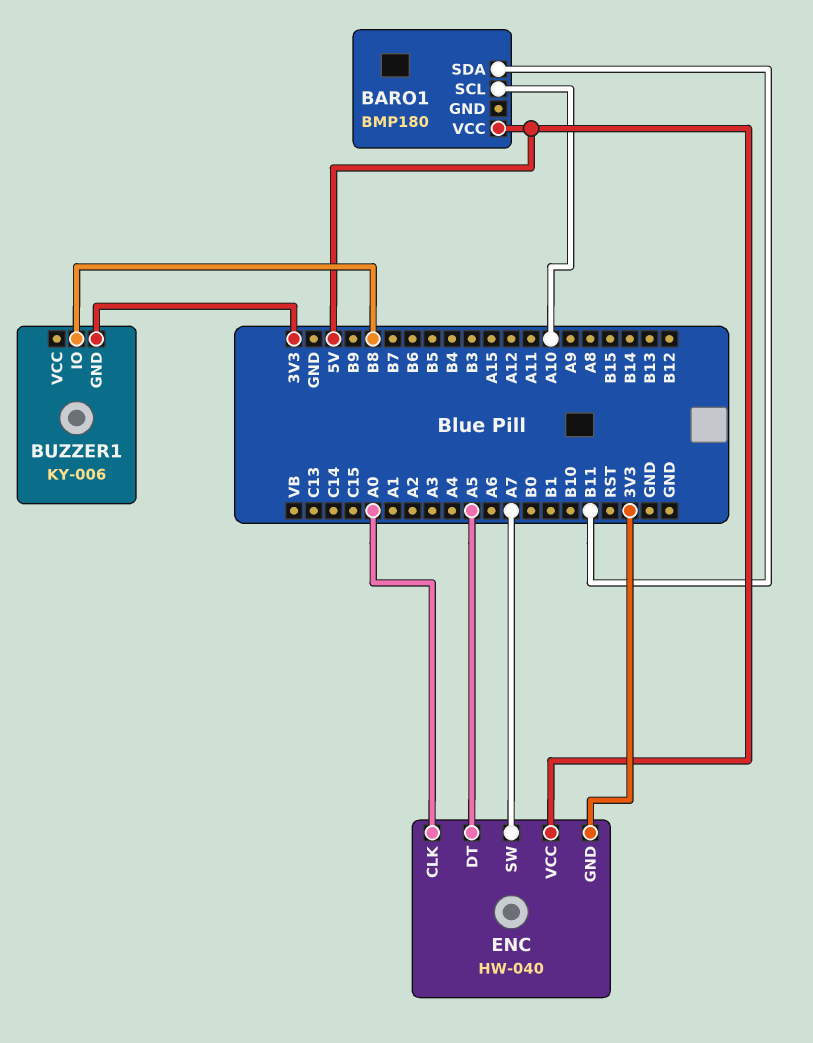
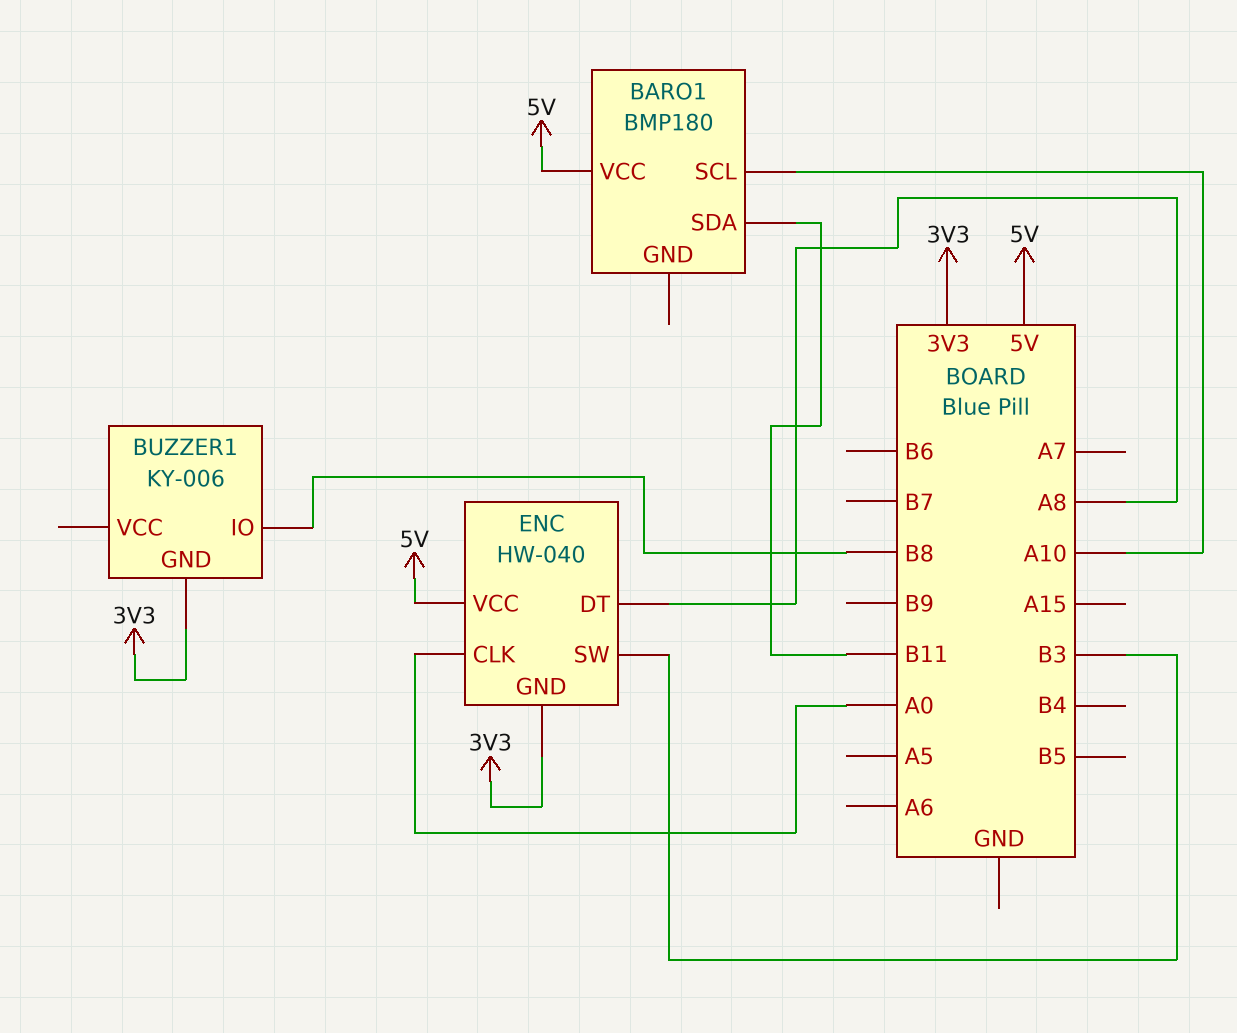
ENC pin DT: A5 -> A8
ENC pin SW: A7 -> B3

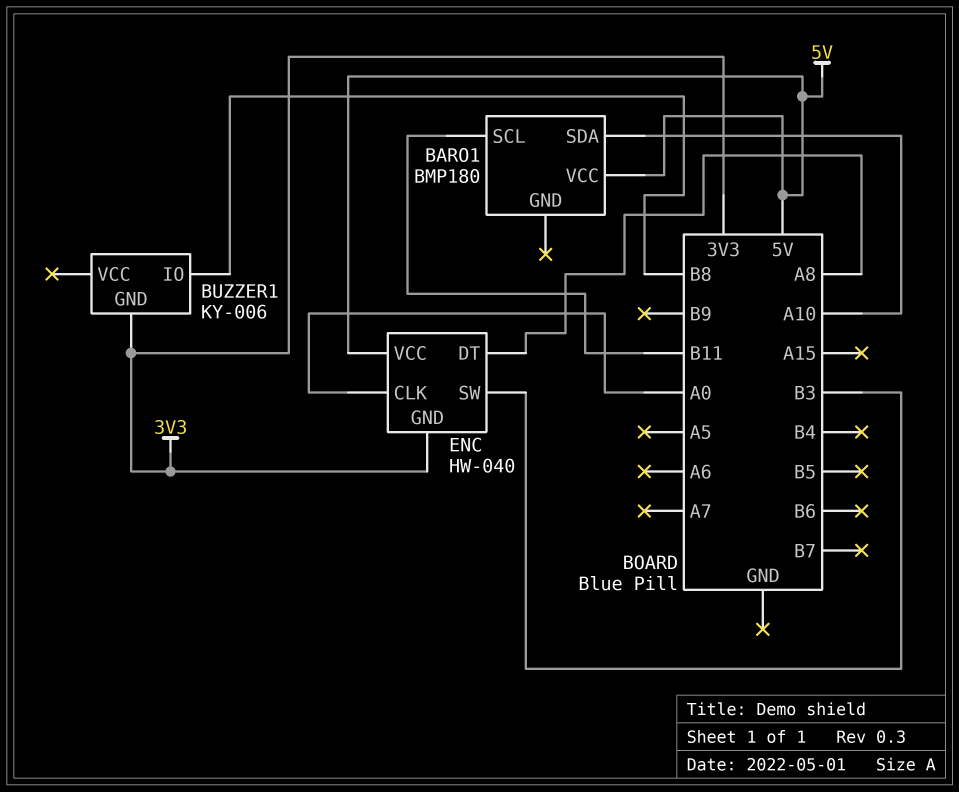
BARO1 pin SCL: A10 -> B11
BARO1 pin SDA: B11 -> A10

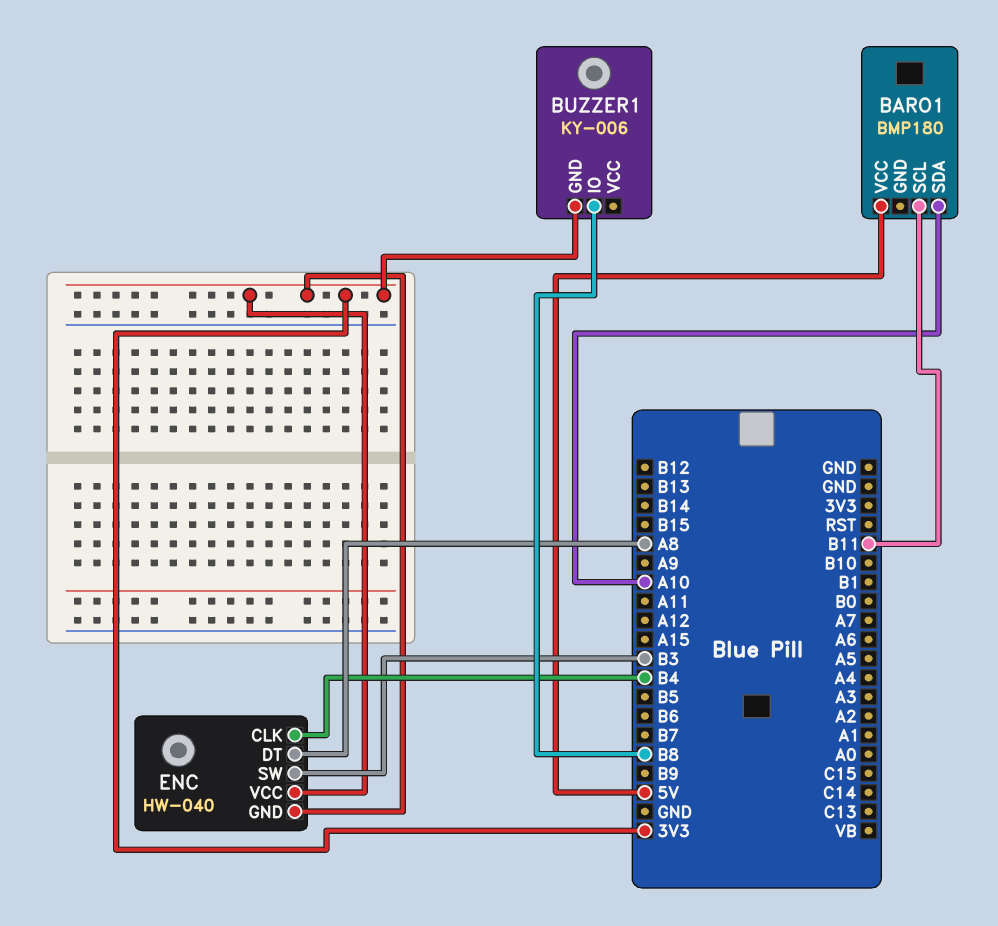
ENC pin CLK: A0 -> B4
ENC pin VCC: 5V -> 3V3

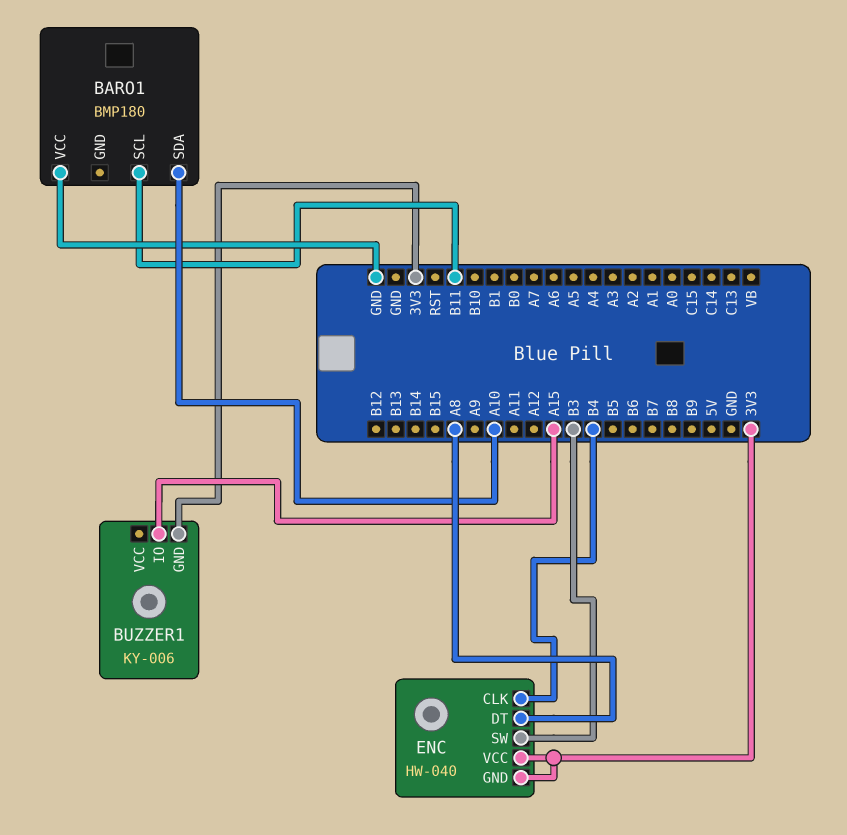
BARO1 pin VCC: 5V -> GND
BUZZER1 pin IO: B8 -> A15

